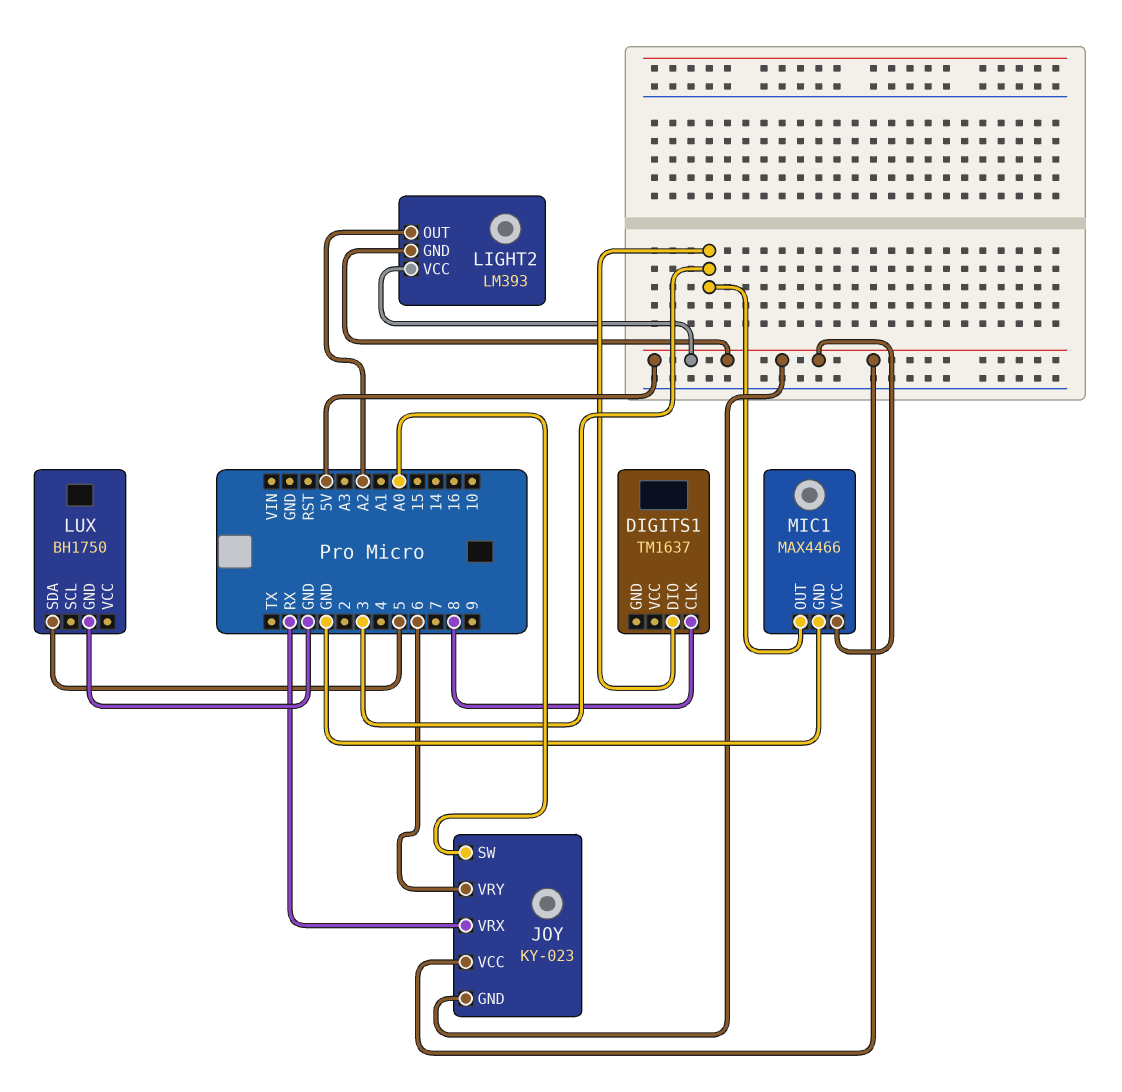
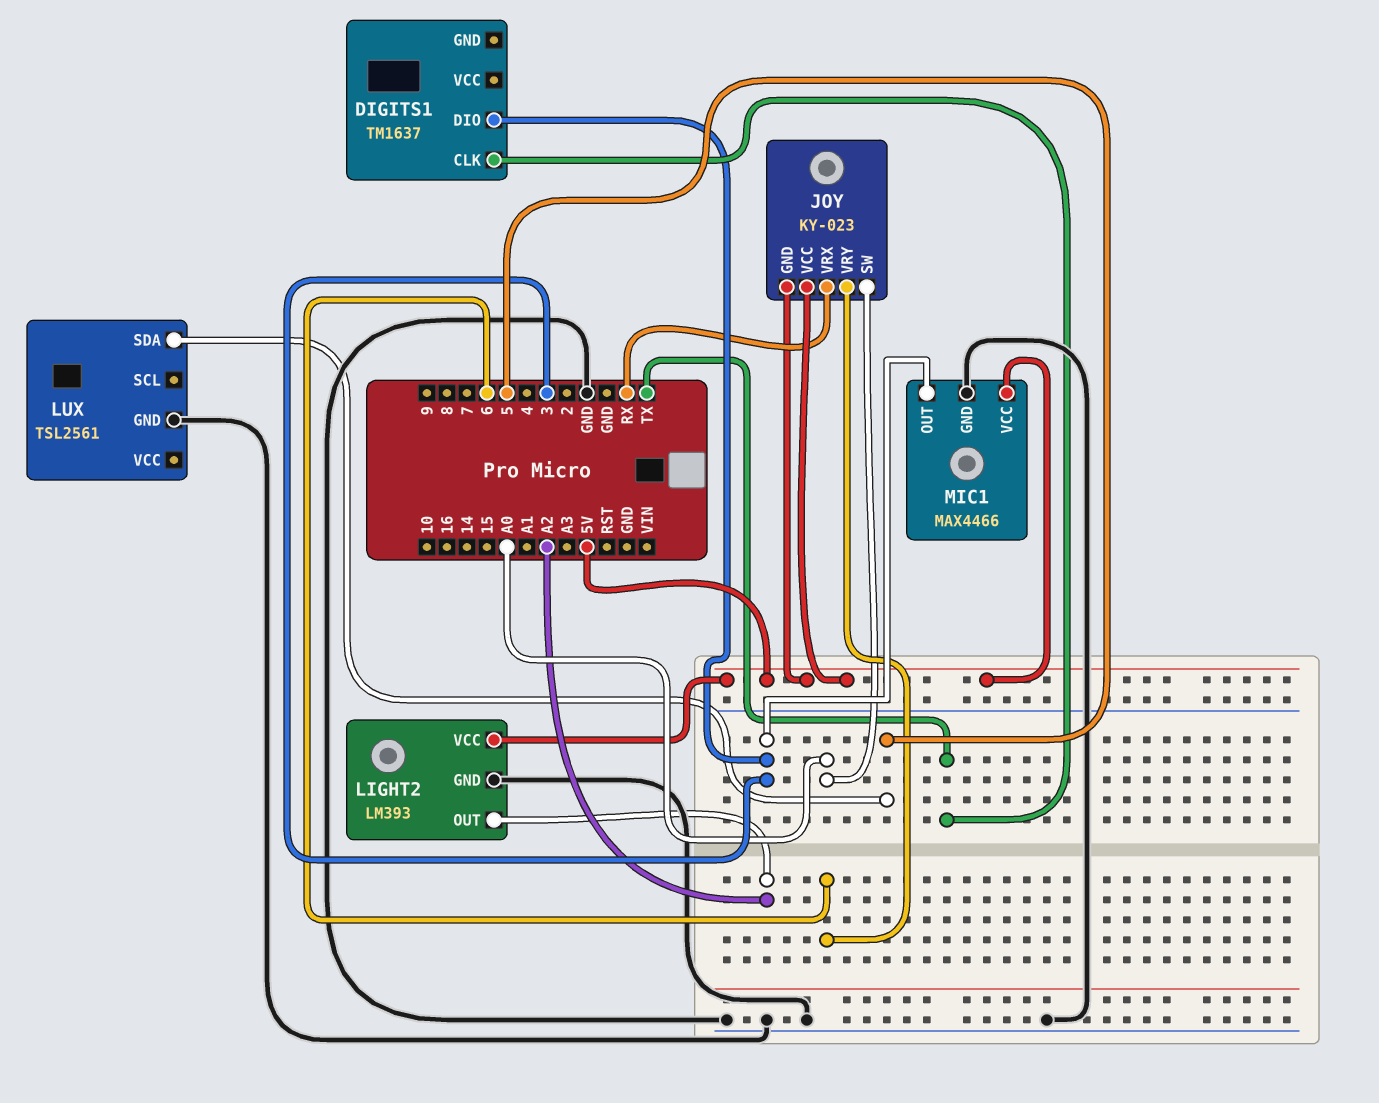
DIGITS1 pin CLK: 8 -> TX
LIGHT2 pin GND: 5V -> GND
LUX: BH1750 -> TSL2561

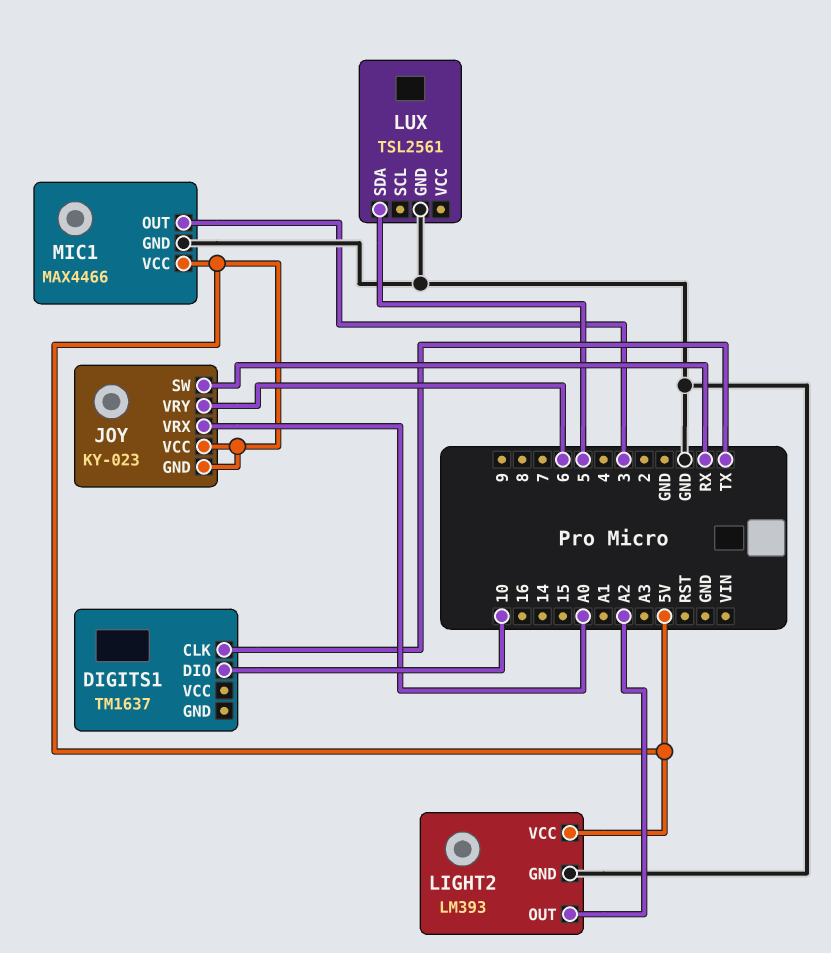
DIGITS1 pin DIO: 3 -> 10
JOY pin SW: A0 -> RX
JOY pin VRX: RX -> A0

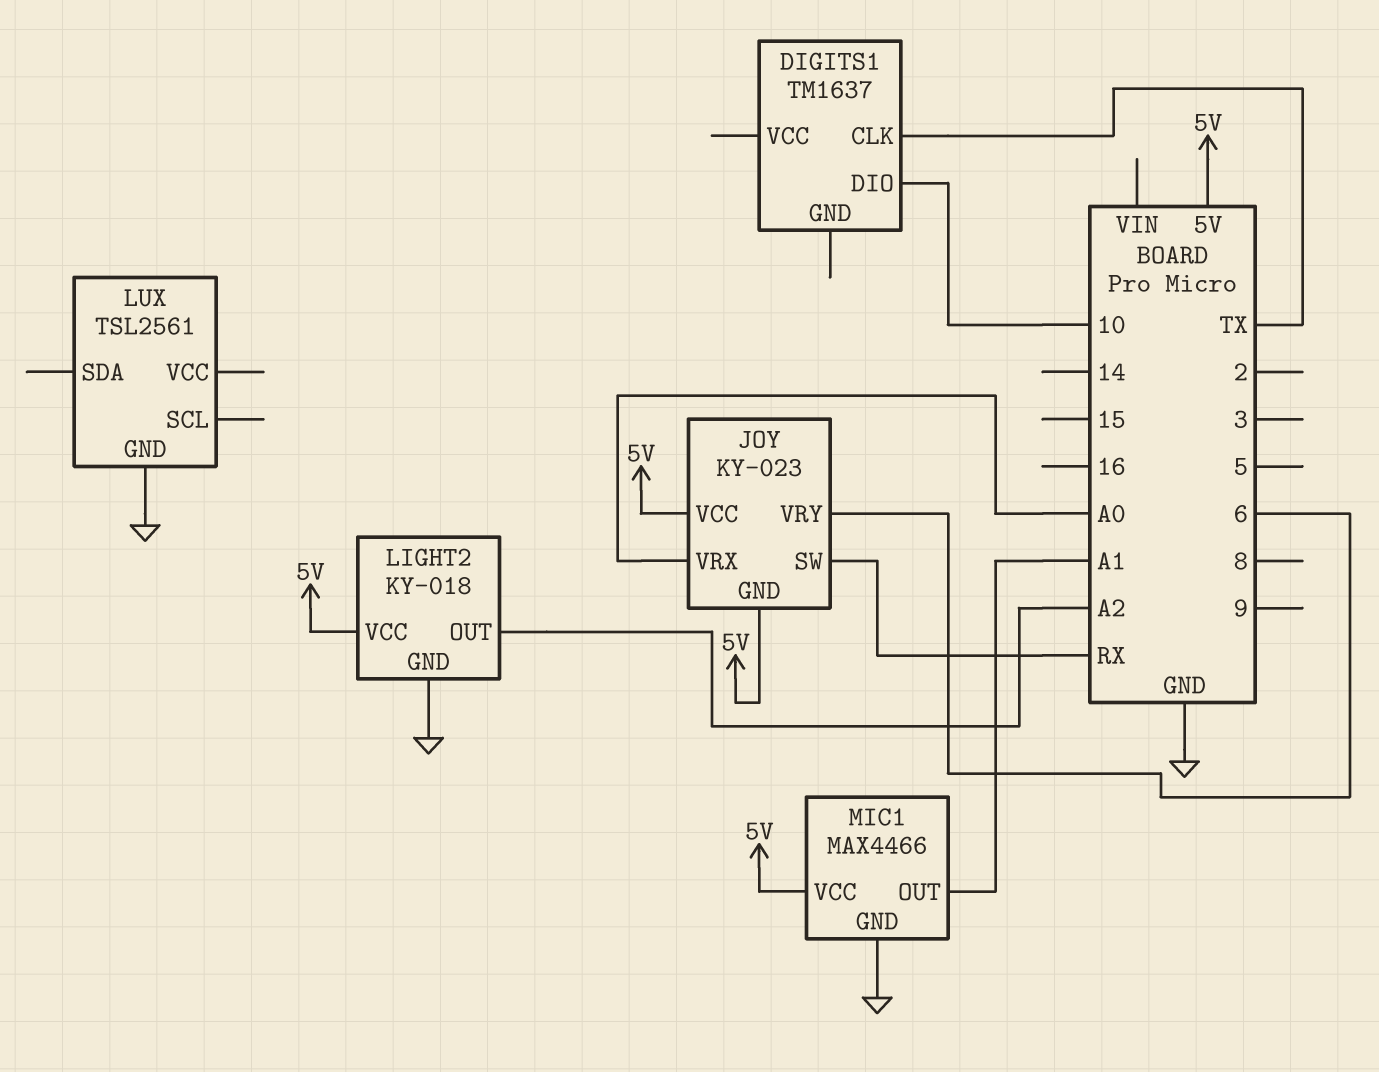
LIGHT2: LM393 -> KY-018
LUX pin SDA: 5 -> none
MIC1 pin OUT: 3 -> A1

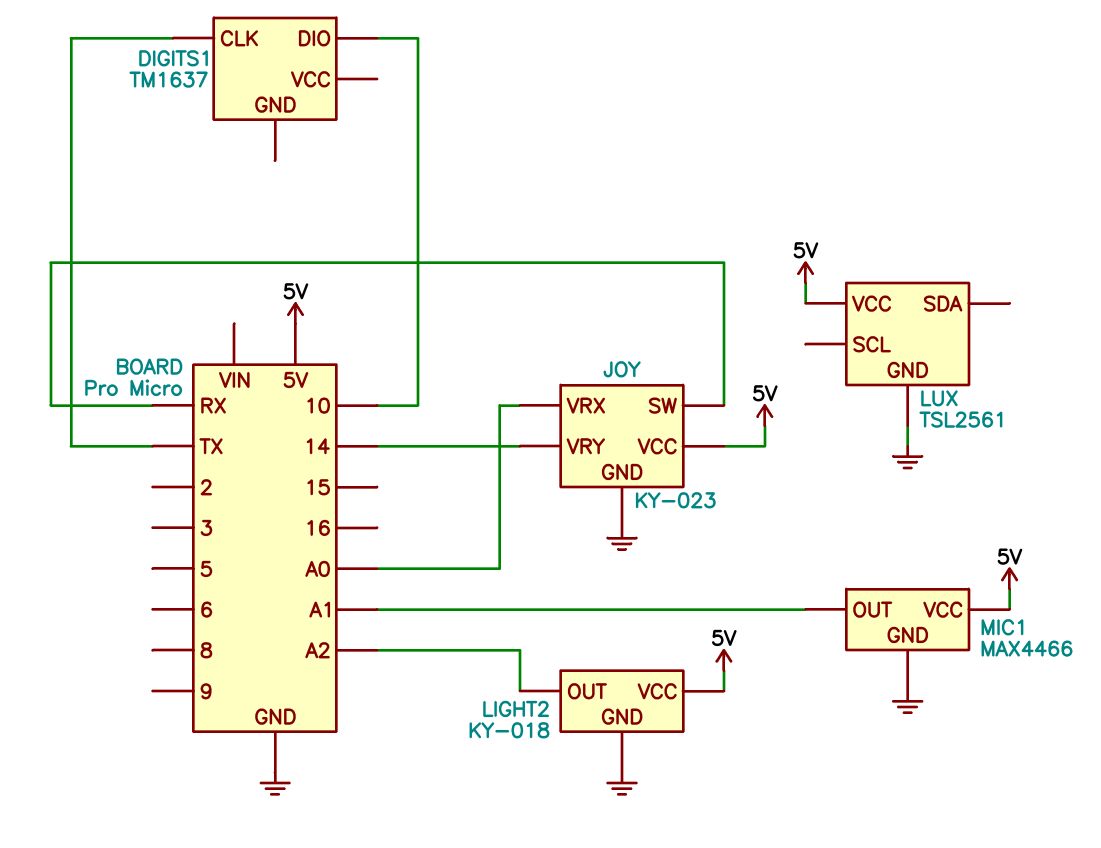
JOY pin GND: 5V -> GND
JOY pin VRY: 6 -> 14
LUX pin VCC: none -> 5V

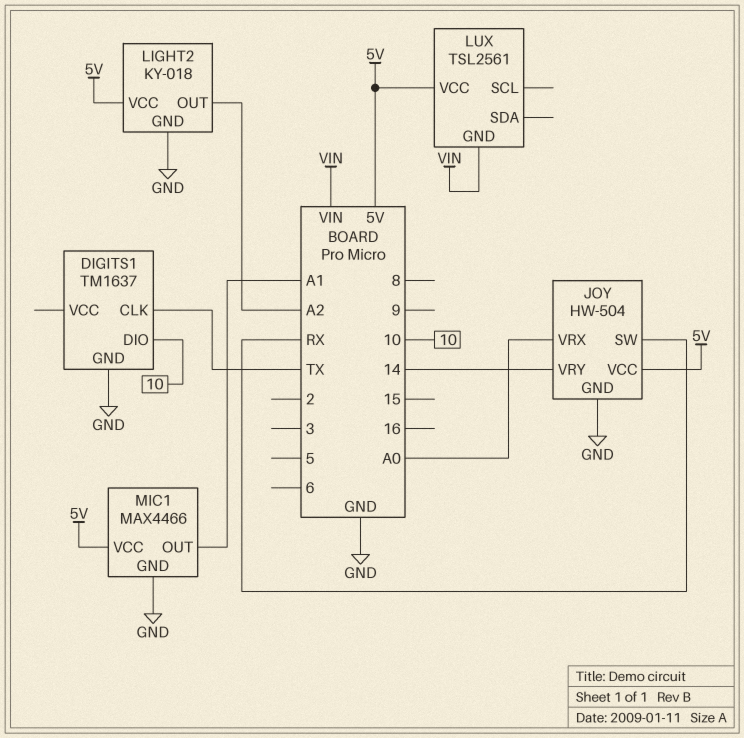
DIGITS1 pin GND: none -> GND
JOY: KY-023 -> HW-504
LUX pin GND: GND -> VIN

